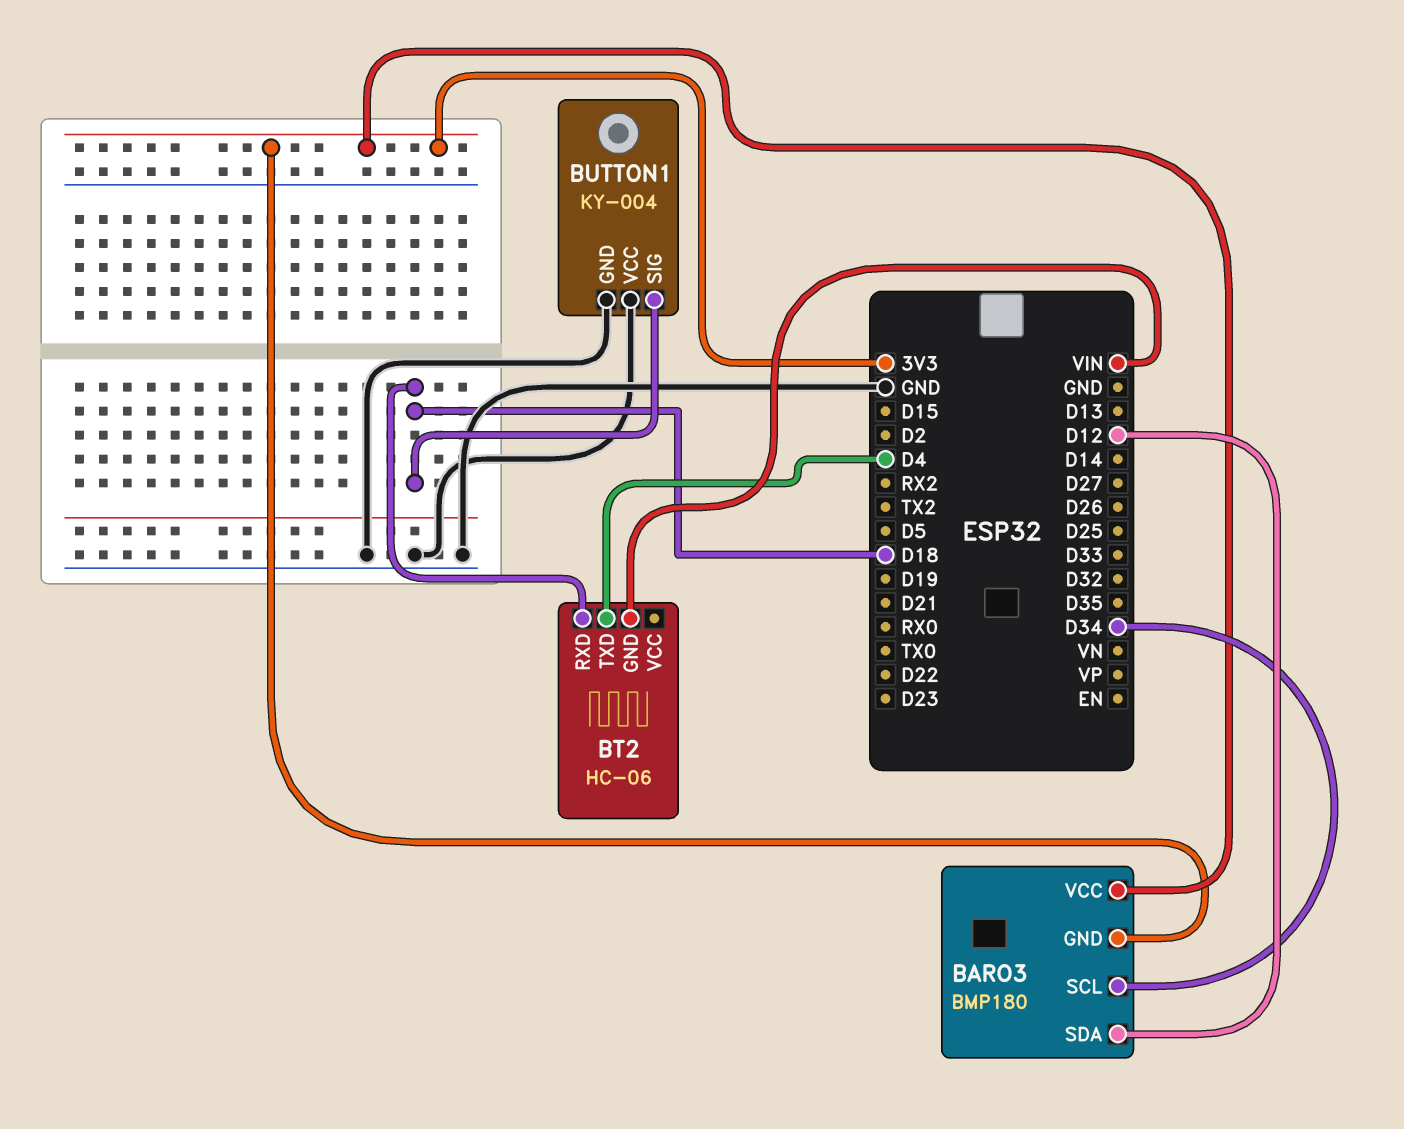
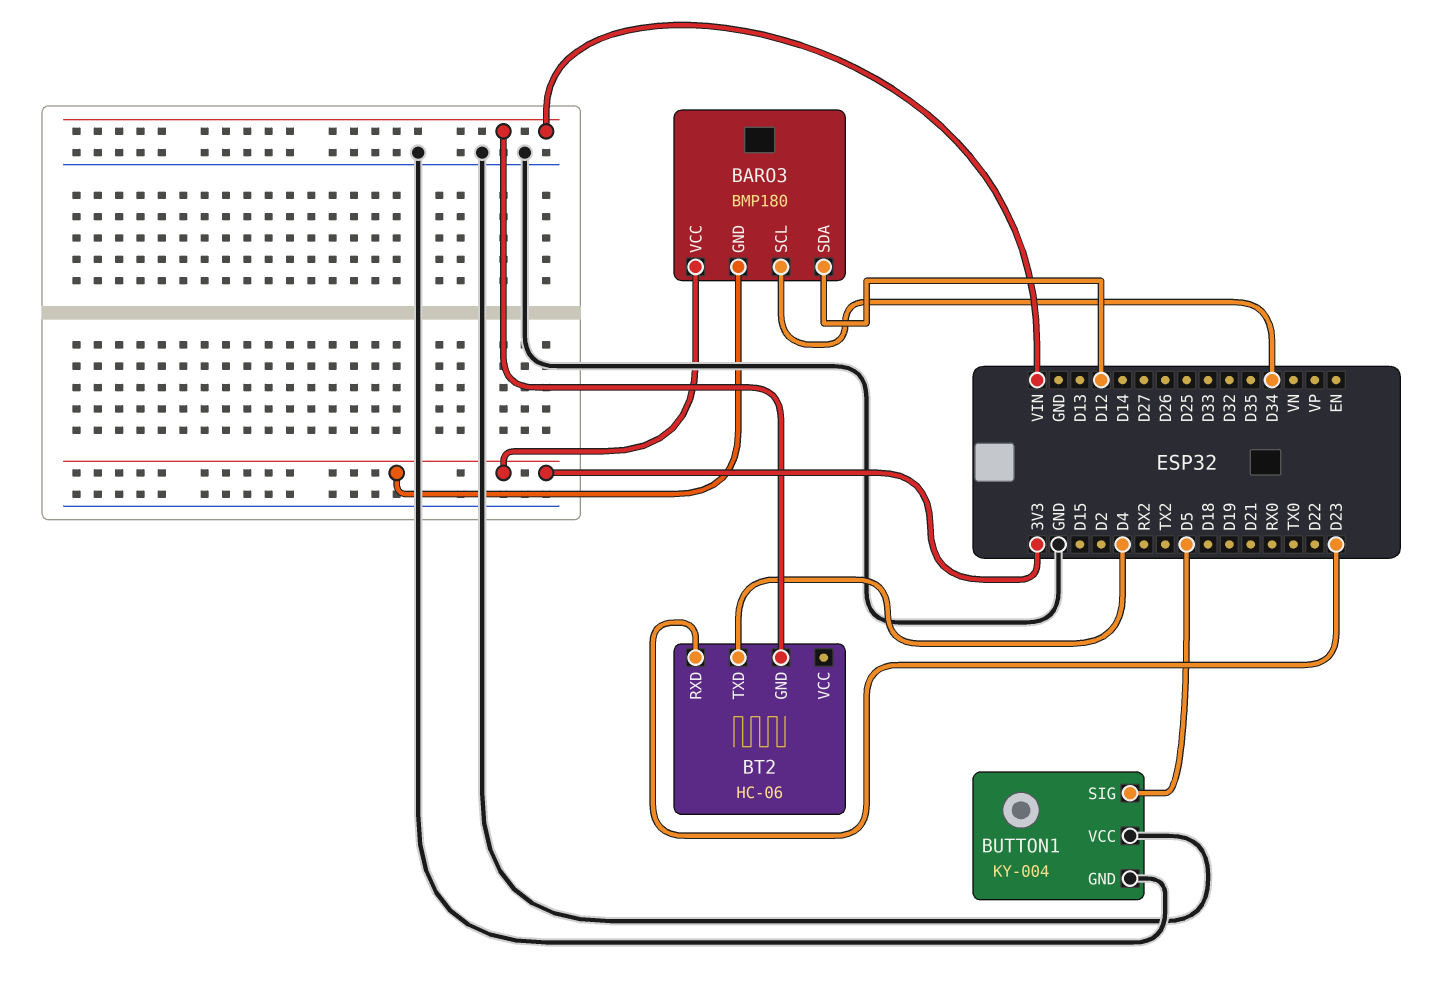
BT2 pin RXD: D18 -> D23
BUTTON1 pin SIG: D18 -> D5

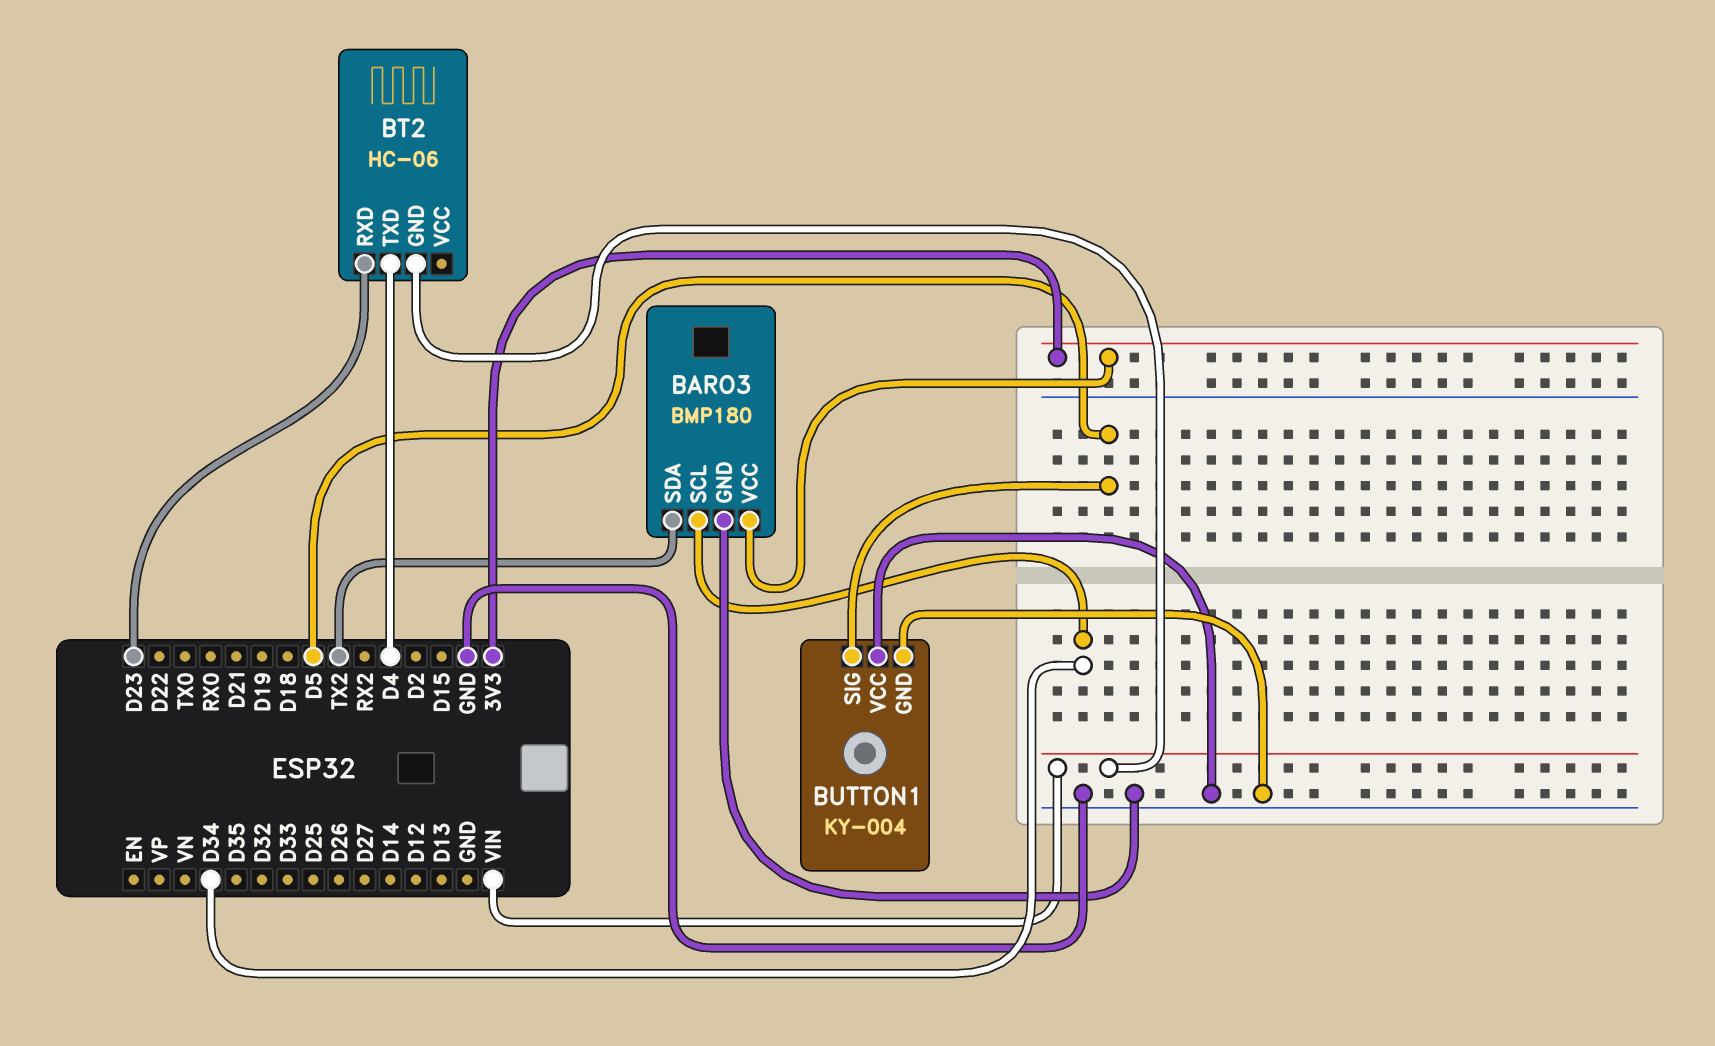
BARO3 pin GND: 3V3 -> GND
BARO3 pin SDA: D12 -> TX2

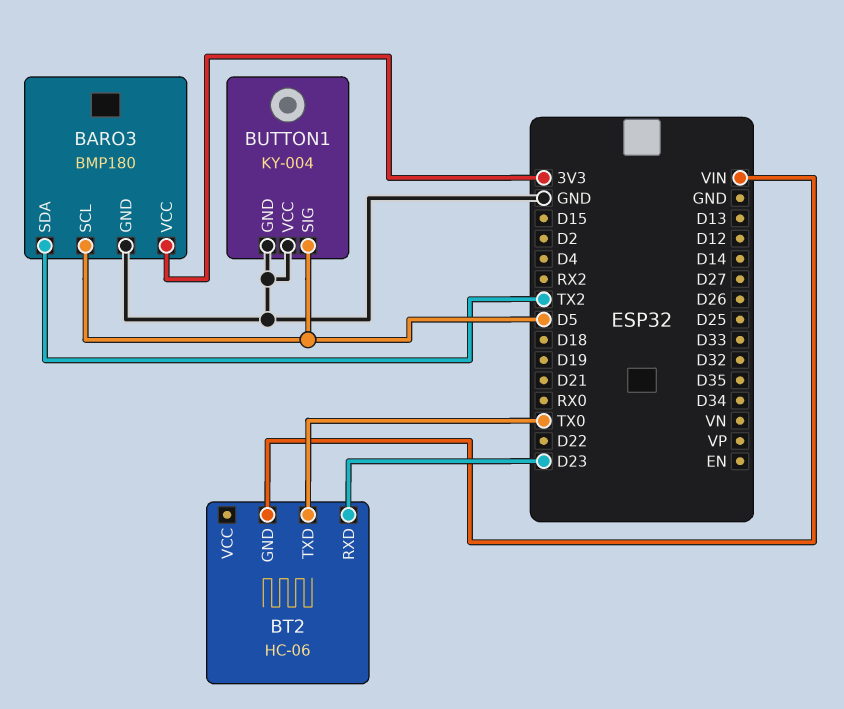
BARO3 pin SCL: D34 -> D5
BT2 pin TXD: D4 -> TX0

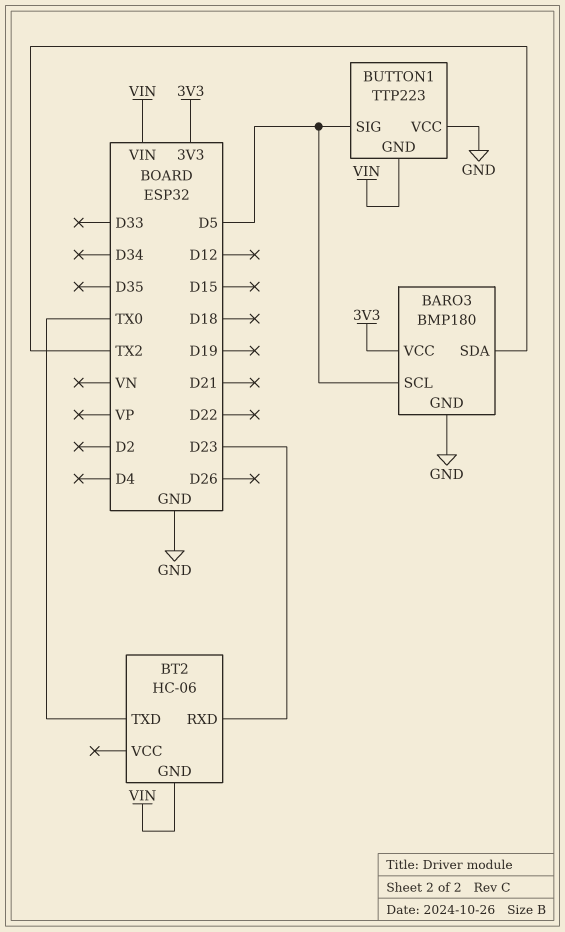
BUTTON1: KY-004 -> TTP223
BUTTON1 pin GND: GND -> VIN

